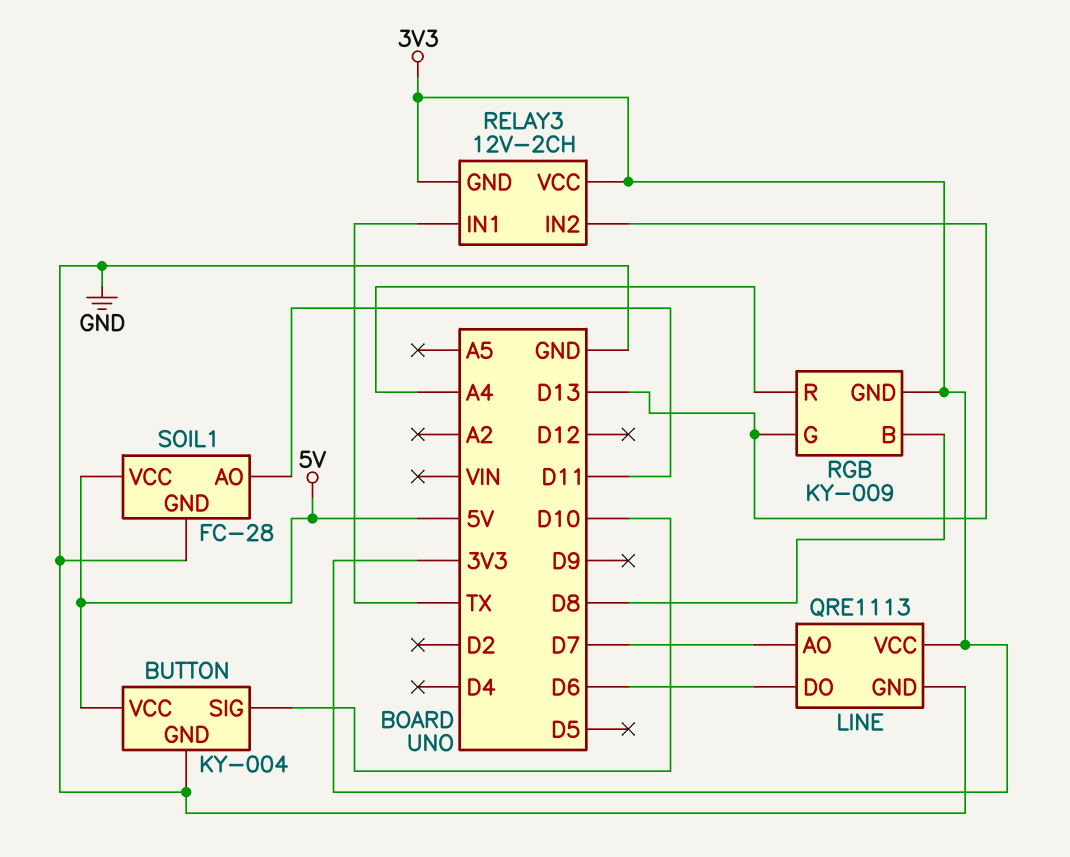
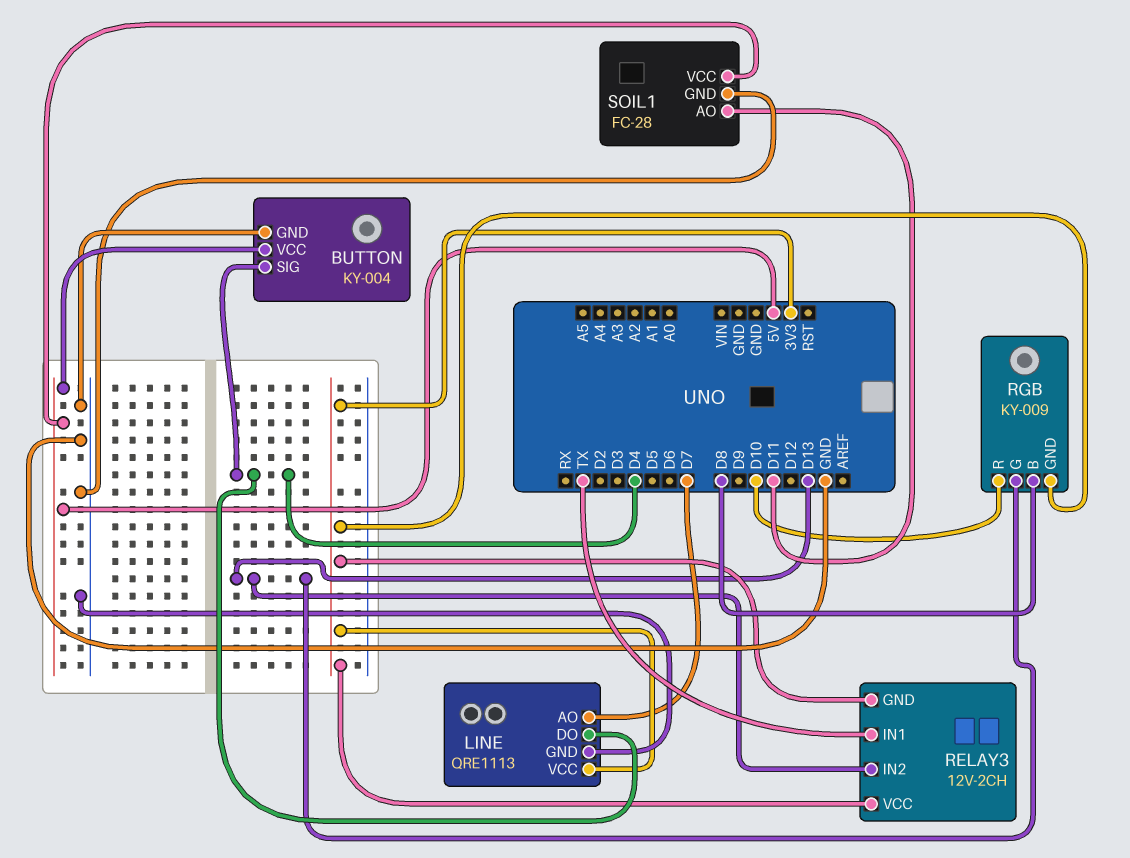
BUTTON pin SIG: D10 -> D4
LINE pin DO: D6 -> D4
RGB pin R: A4 -> D10

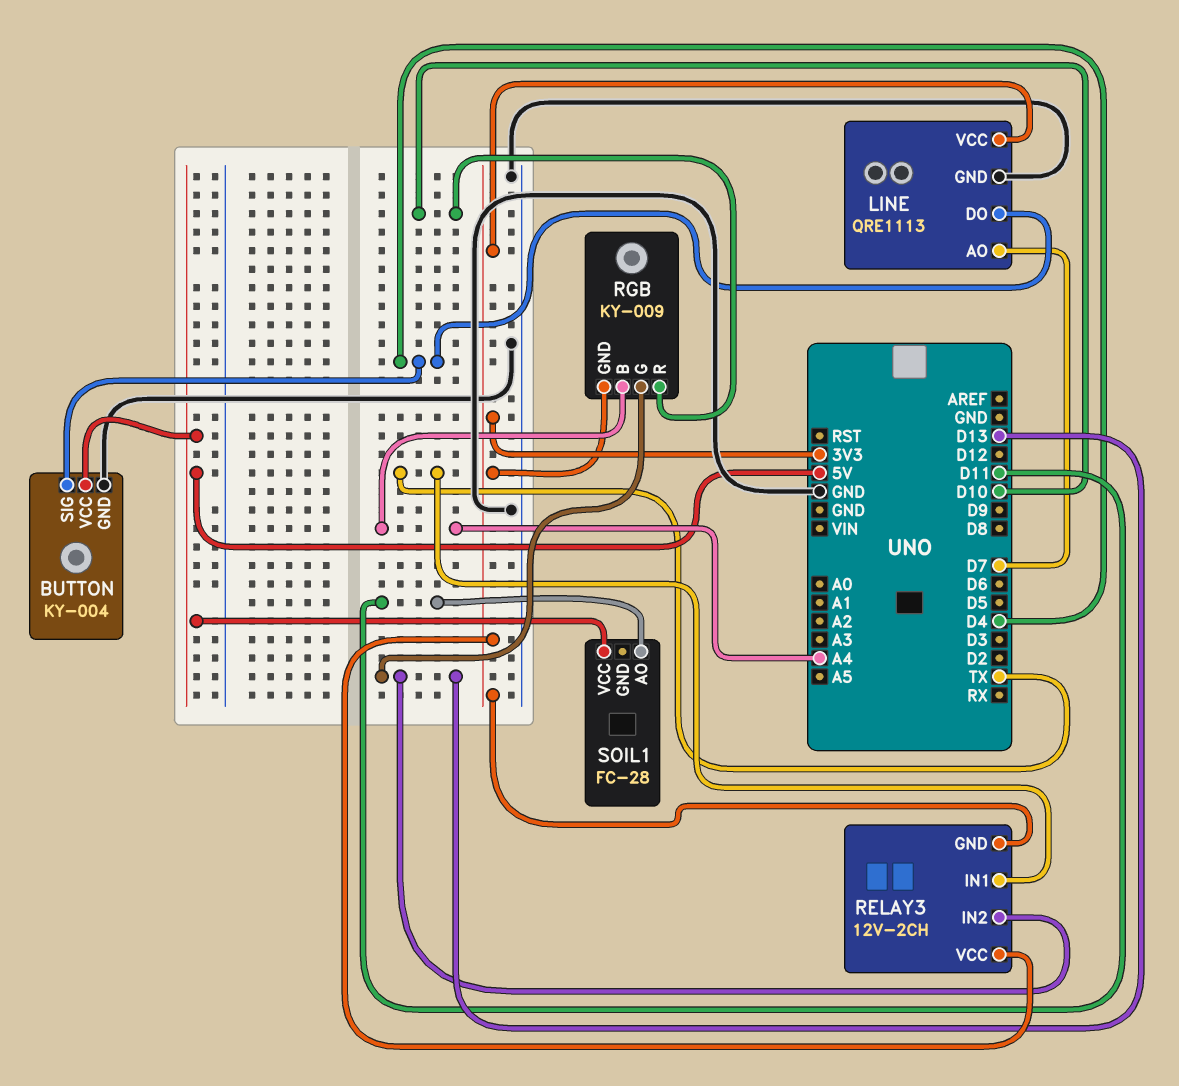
RGB pin B: D8 -> A4
SOIL1 pin GND: GND -> none

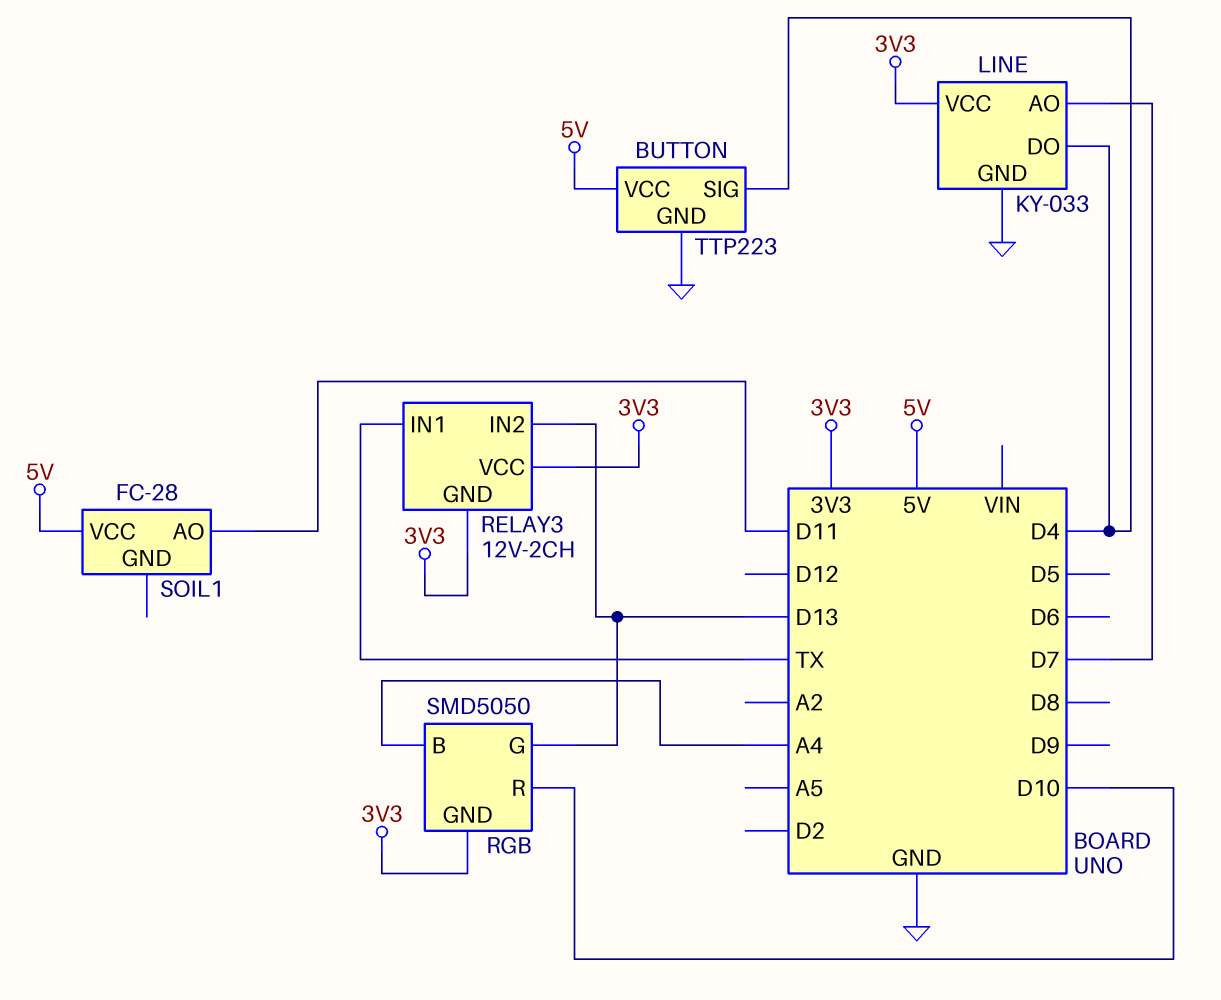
BUTTON: KY-004 -> TTP223
LINE: QRE1113 -> KY-033
RGB: KY-009 -> SMD5050

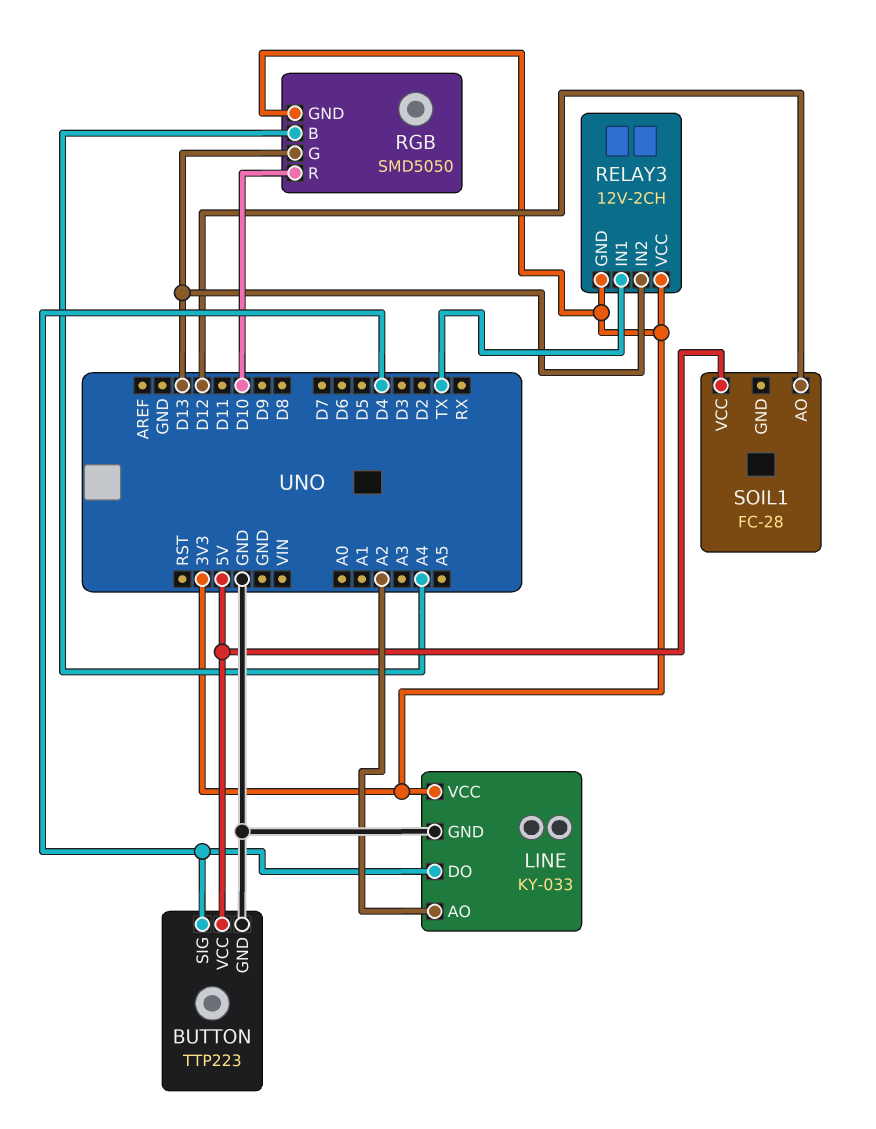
LINE pin AO: D7 -> A2
SOIL1 pin AO: D11 -> D12

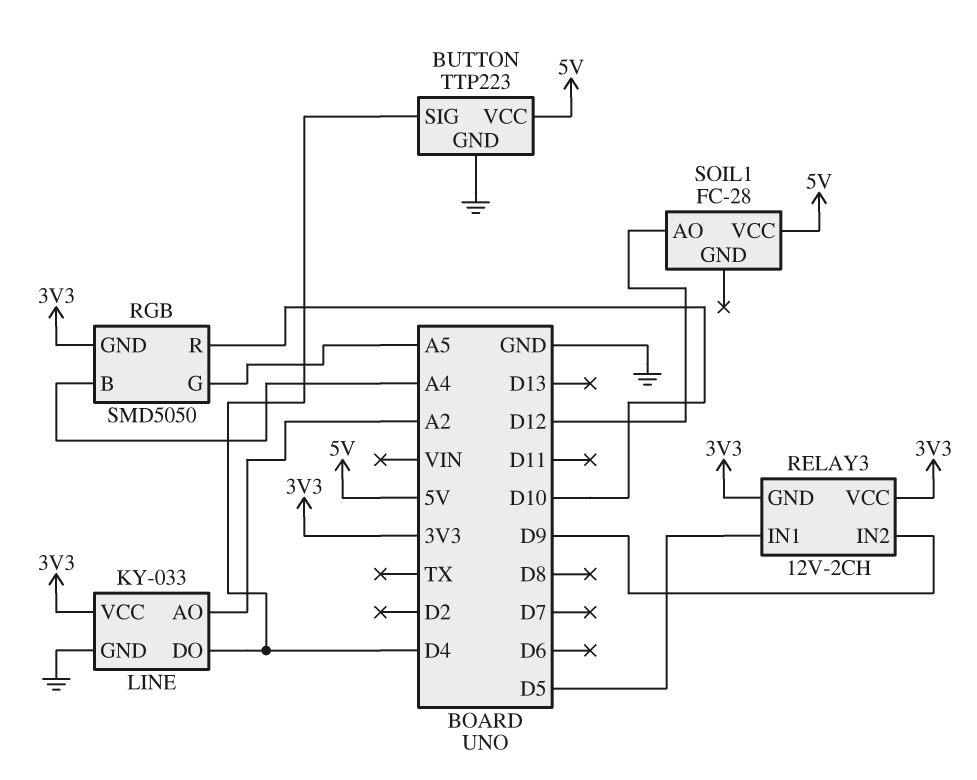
RELAY3 pin IN1: TX -> D5
RELAY3 pin IN2: D13 -> D9
RGB pin G: D13 -> A5

